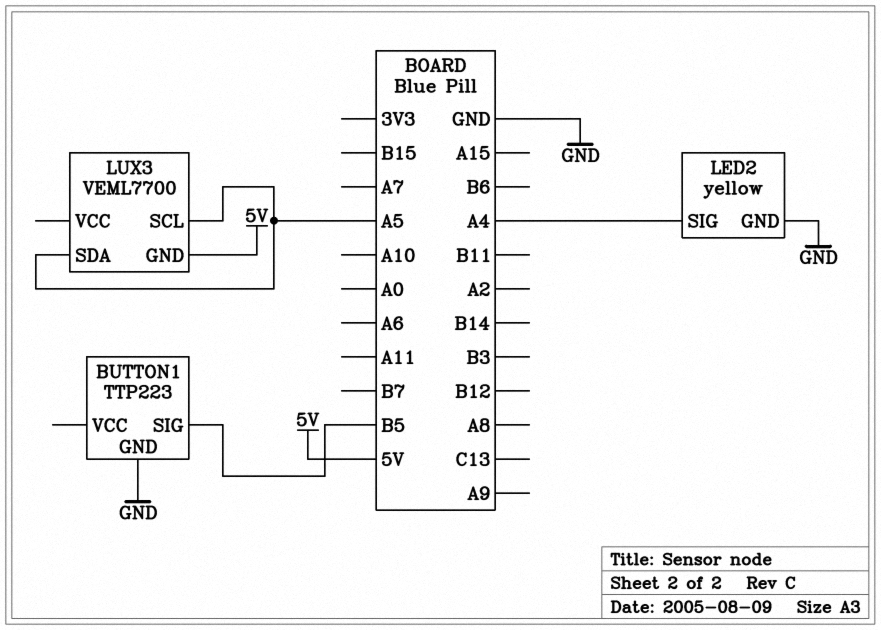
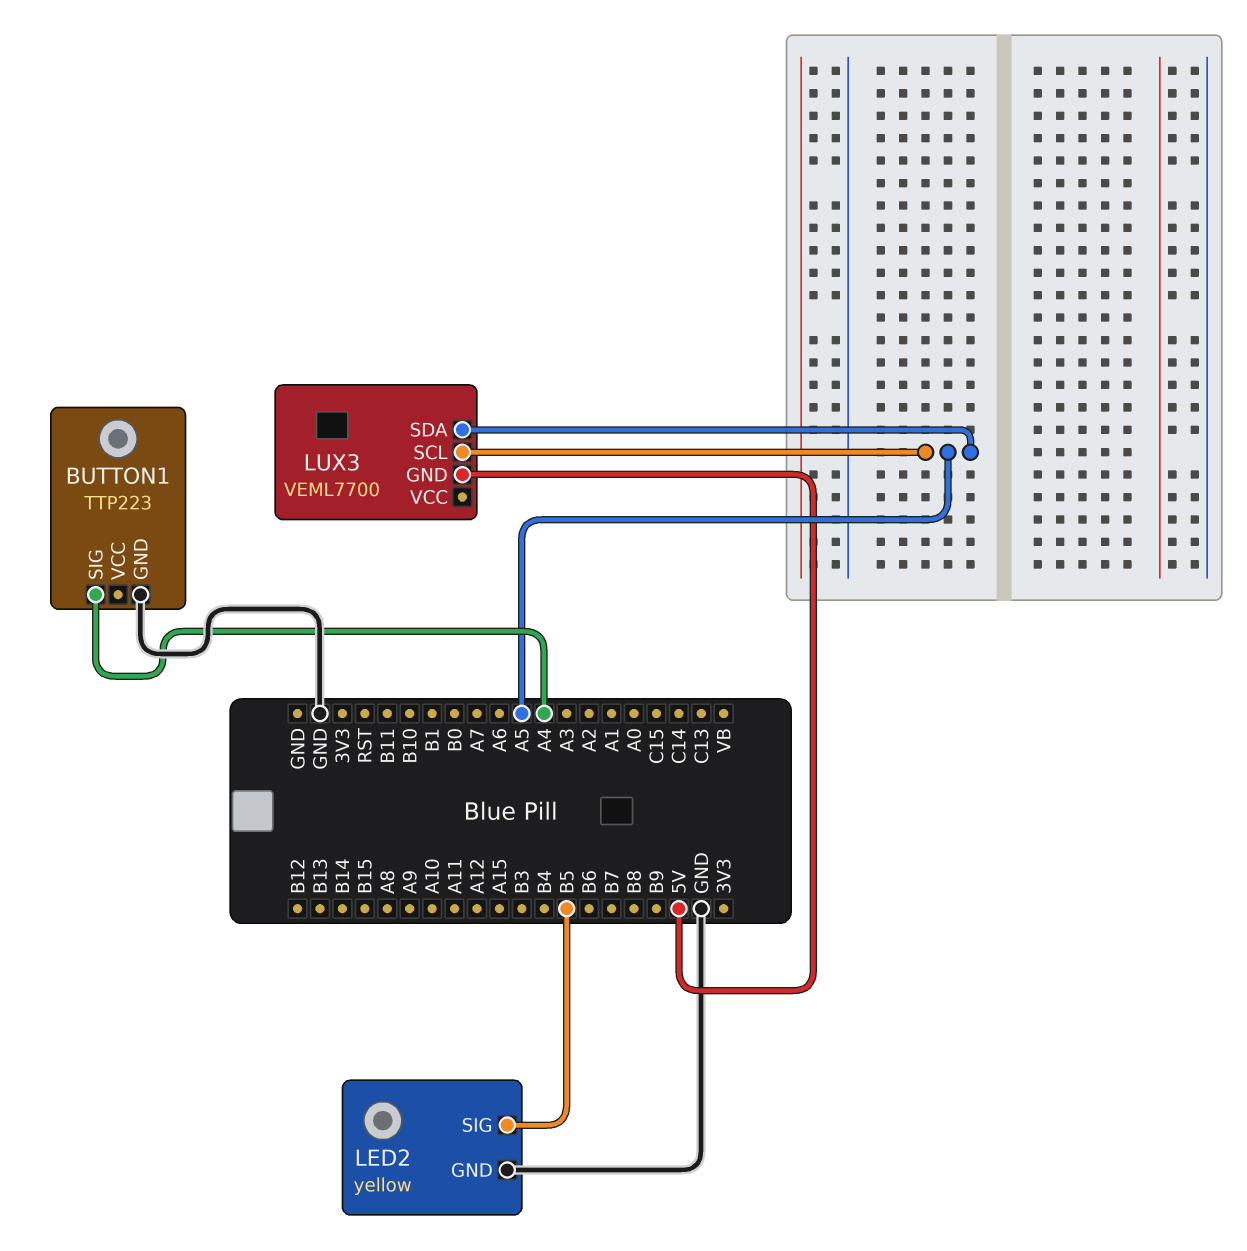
BUTTON1 pin SIG: B5 -> A4
LED2 pin SIG: A4 -> B5

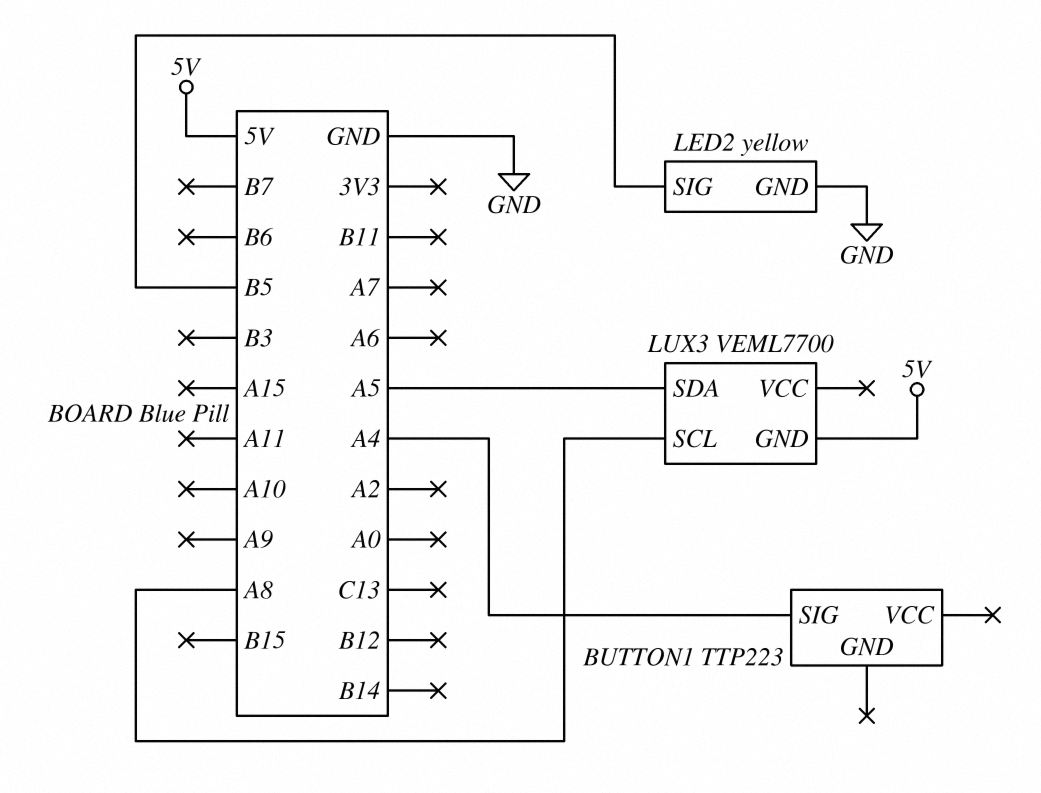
BUTTON1 pin GND: GND -> none
LUX3 pin SCL: A5 -> A8

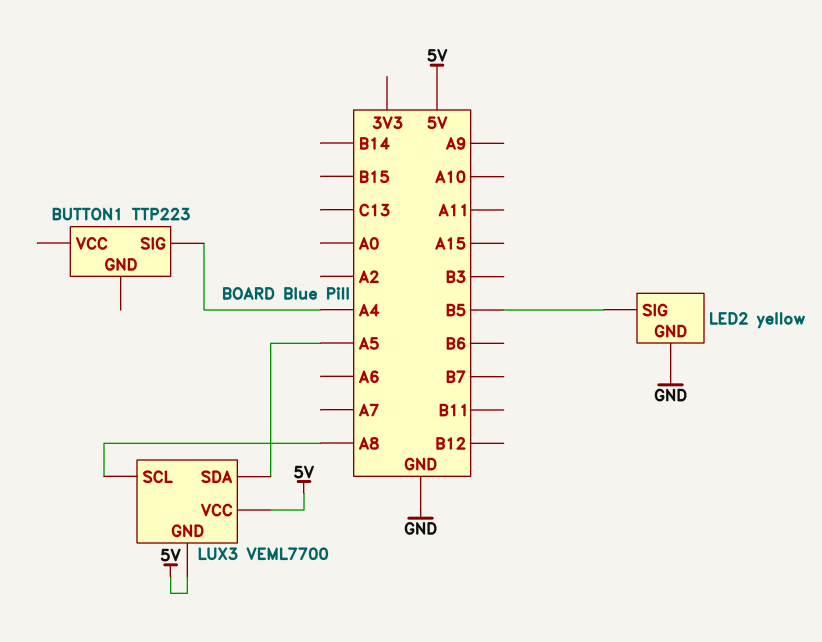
LUX3 pin VCC: none -> 5V

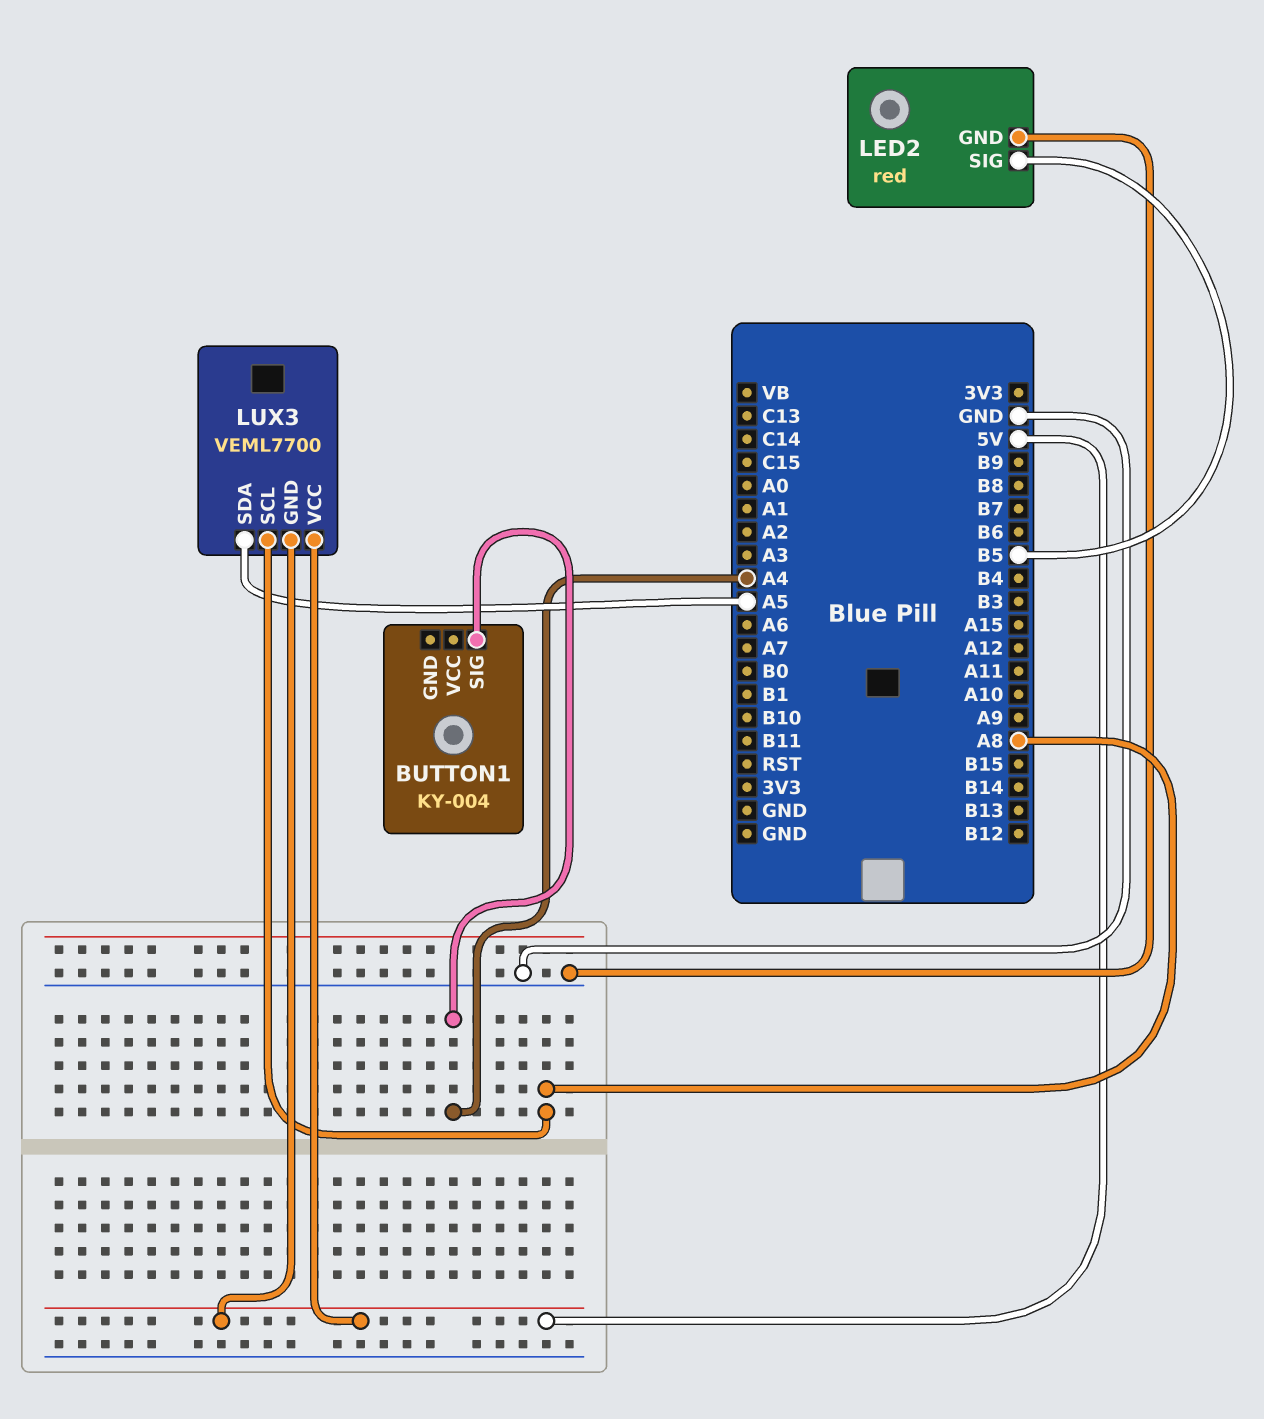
BUTTON1: TTP223 -> KY-004
LED2: yellow -> red

